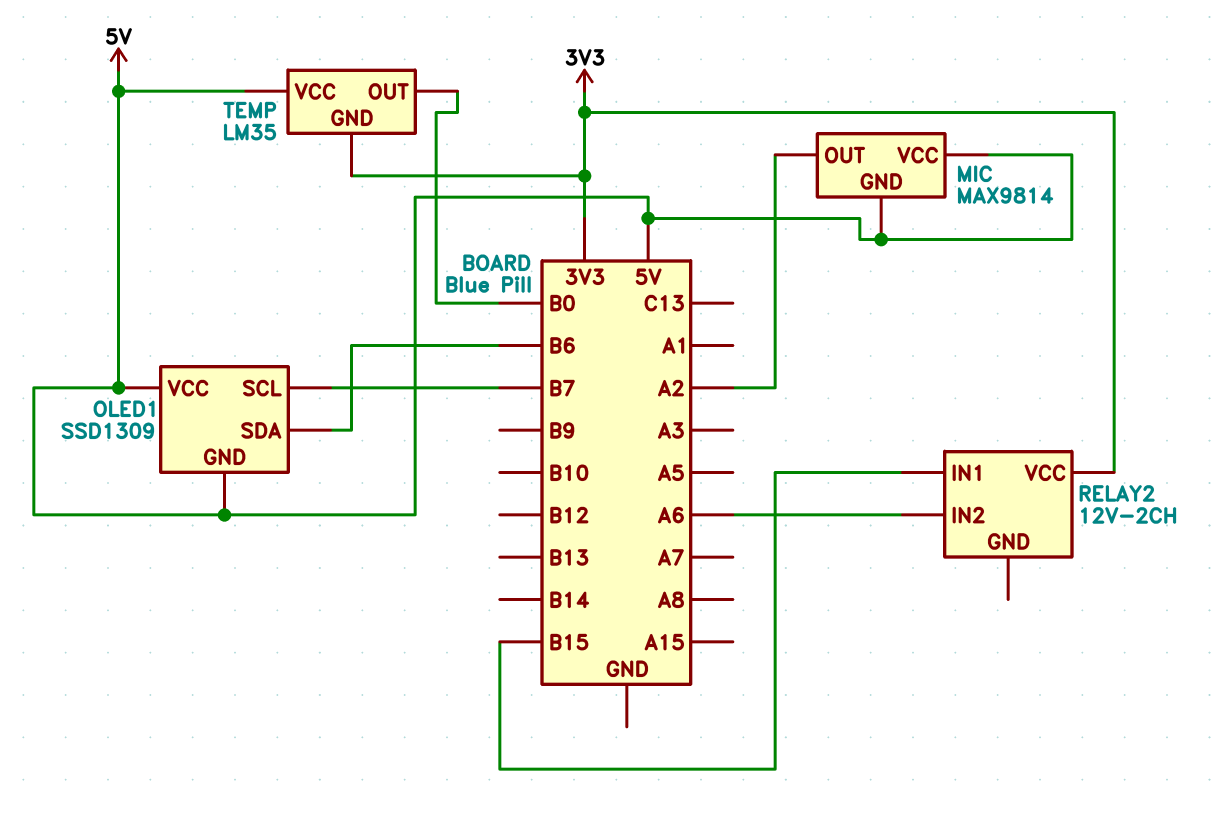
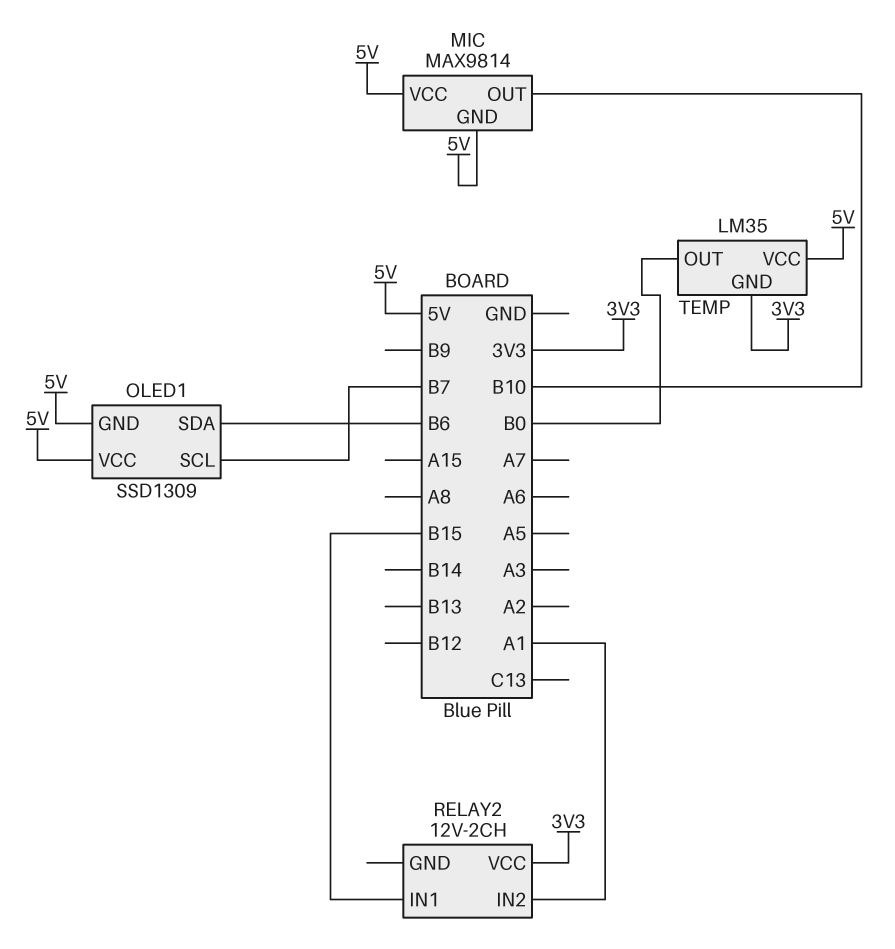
MIC pin OUT: A2 -> B10
RELAY2 pin IN2: A6 -> A1

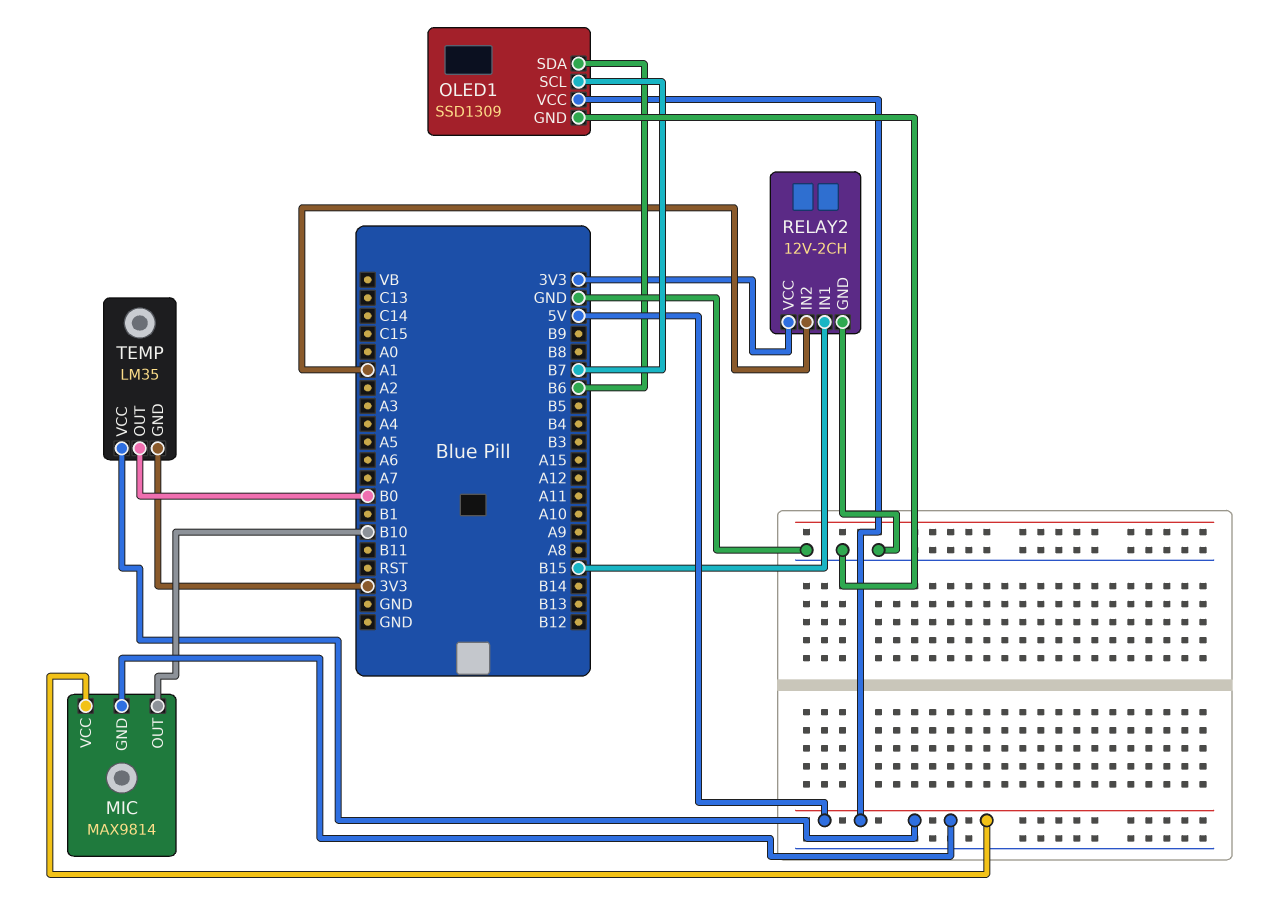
OLED1 pin GND: 5V -> GND
RELAY2 pin GND: none -> GND

